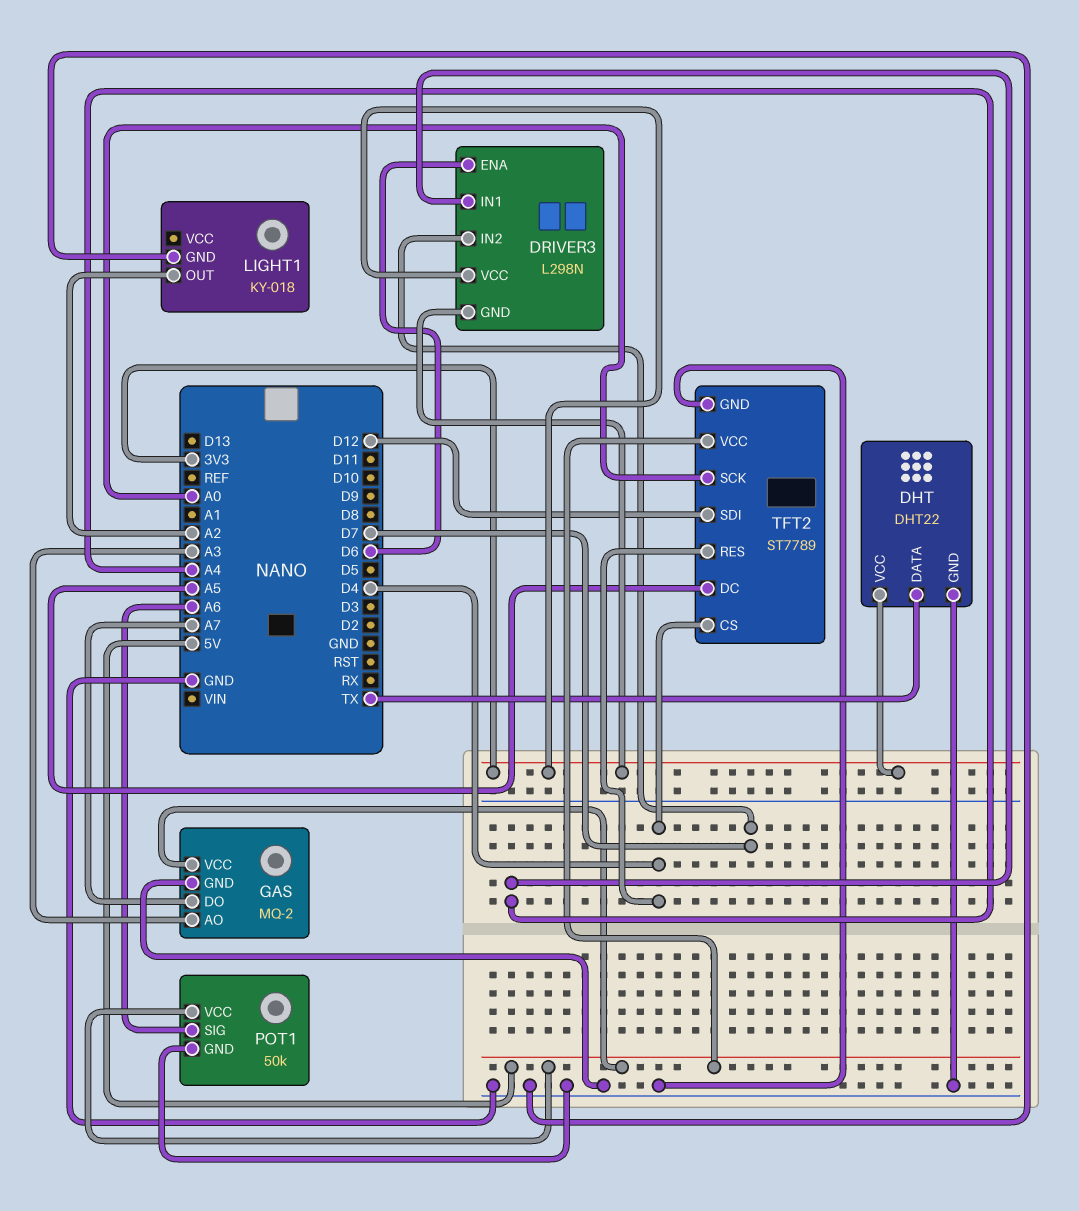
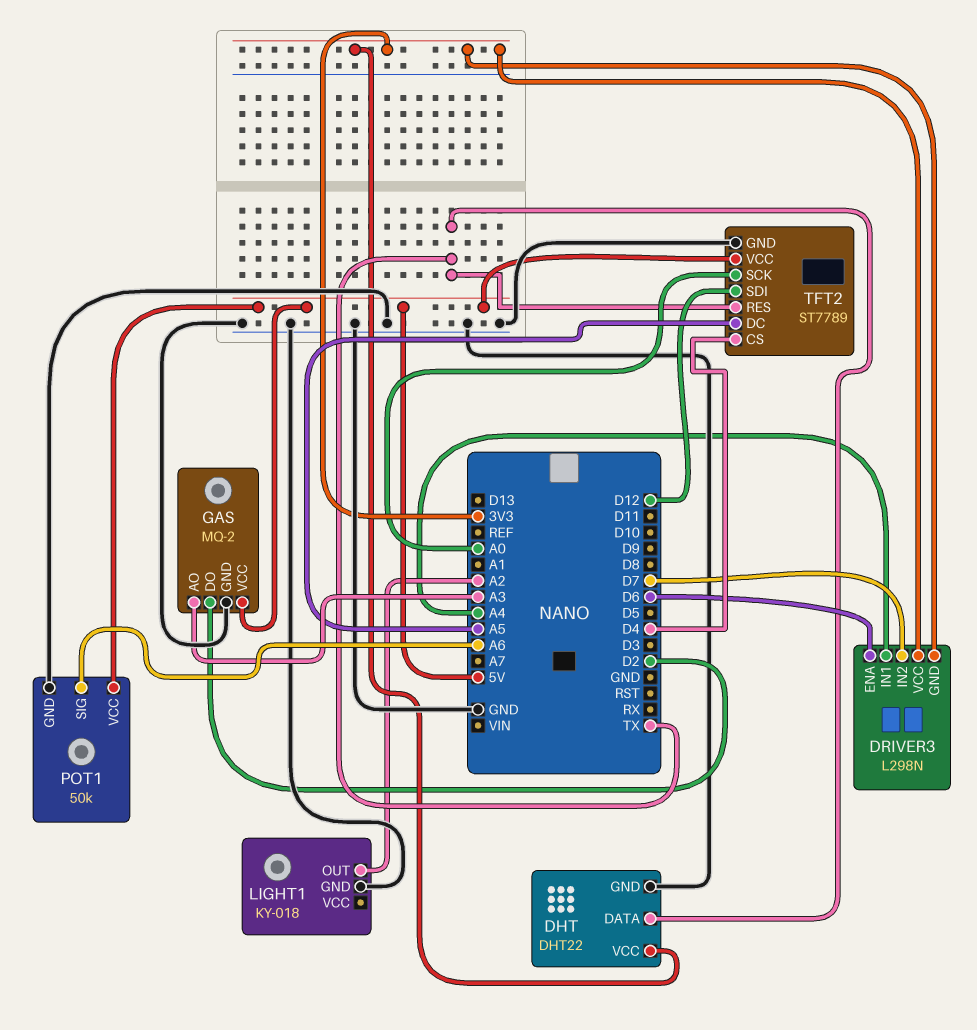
GAS pin DO: A7 -> D2
TFT2 pin RES: D4 -> TX

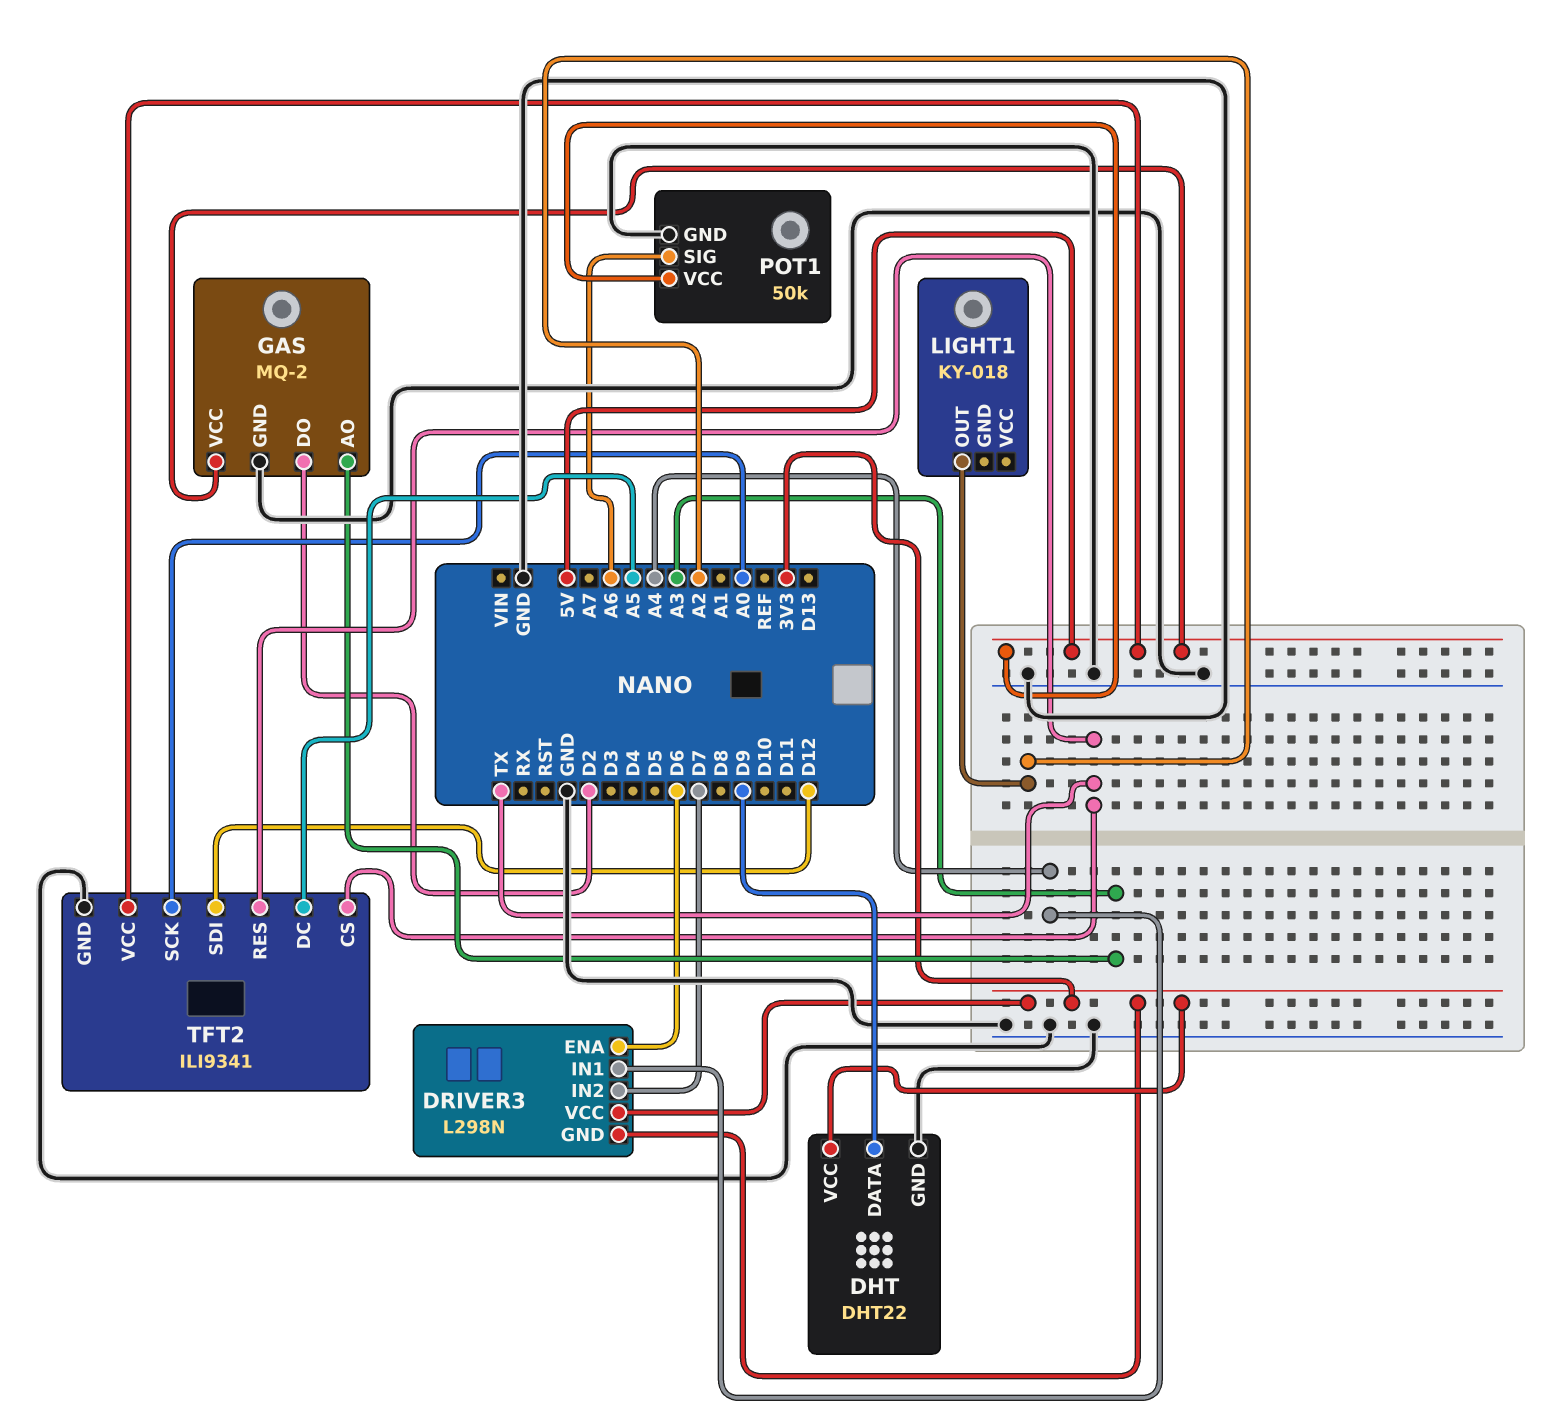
DHT pin DATA: TX -> D9
LIGHT1 pin GND: GND -> none
TFT2: ST7789 -> ILI9341
TFT2 pin CS: D4 -> TX

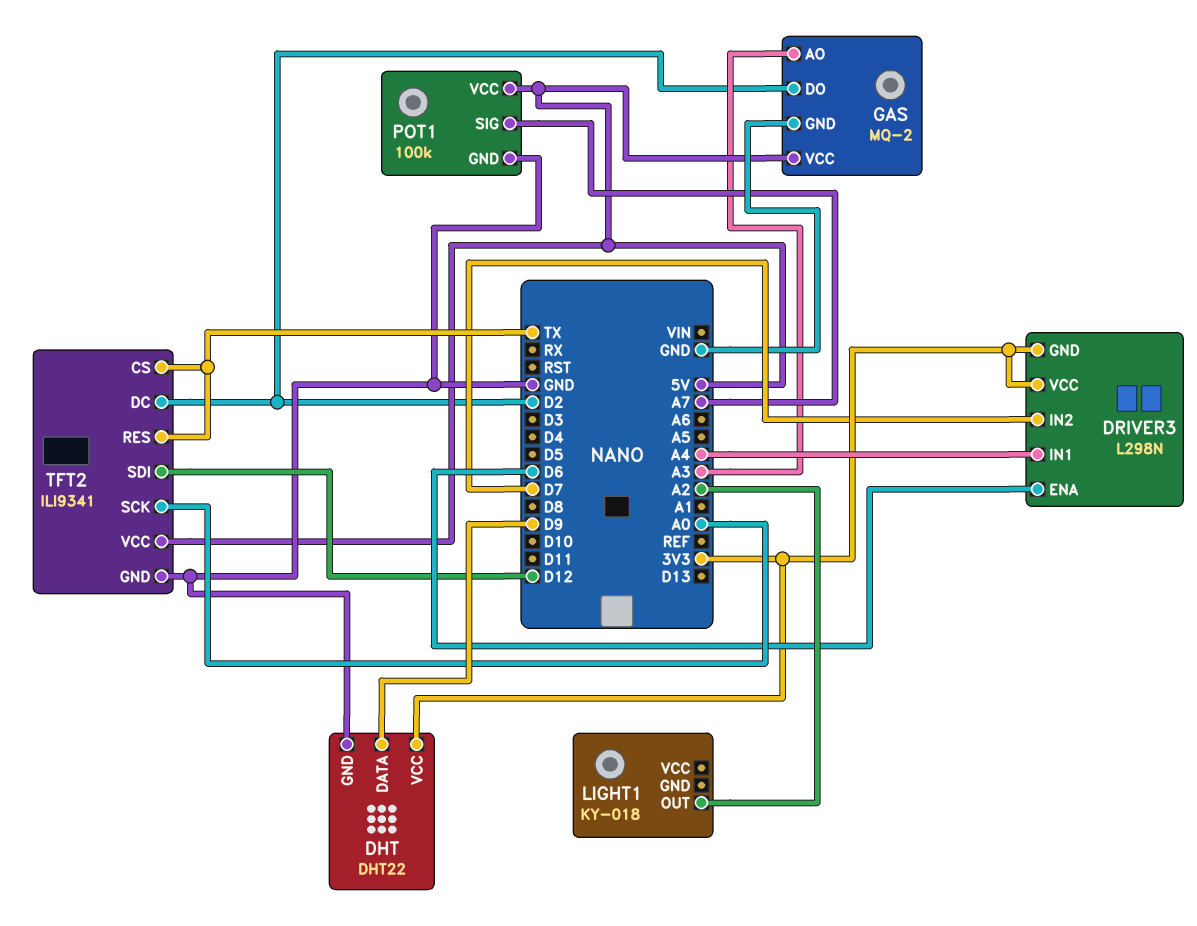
POT1: 50k -> 100k
POT1 pin SIG: A6 -> A7
TFT2 pin DC: A5 -> D2

